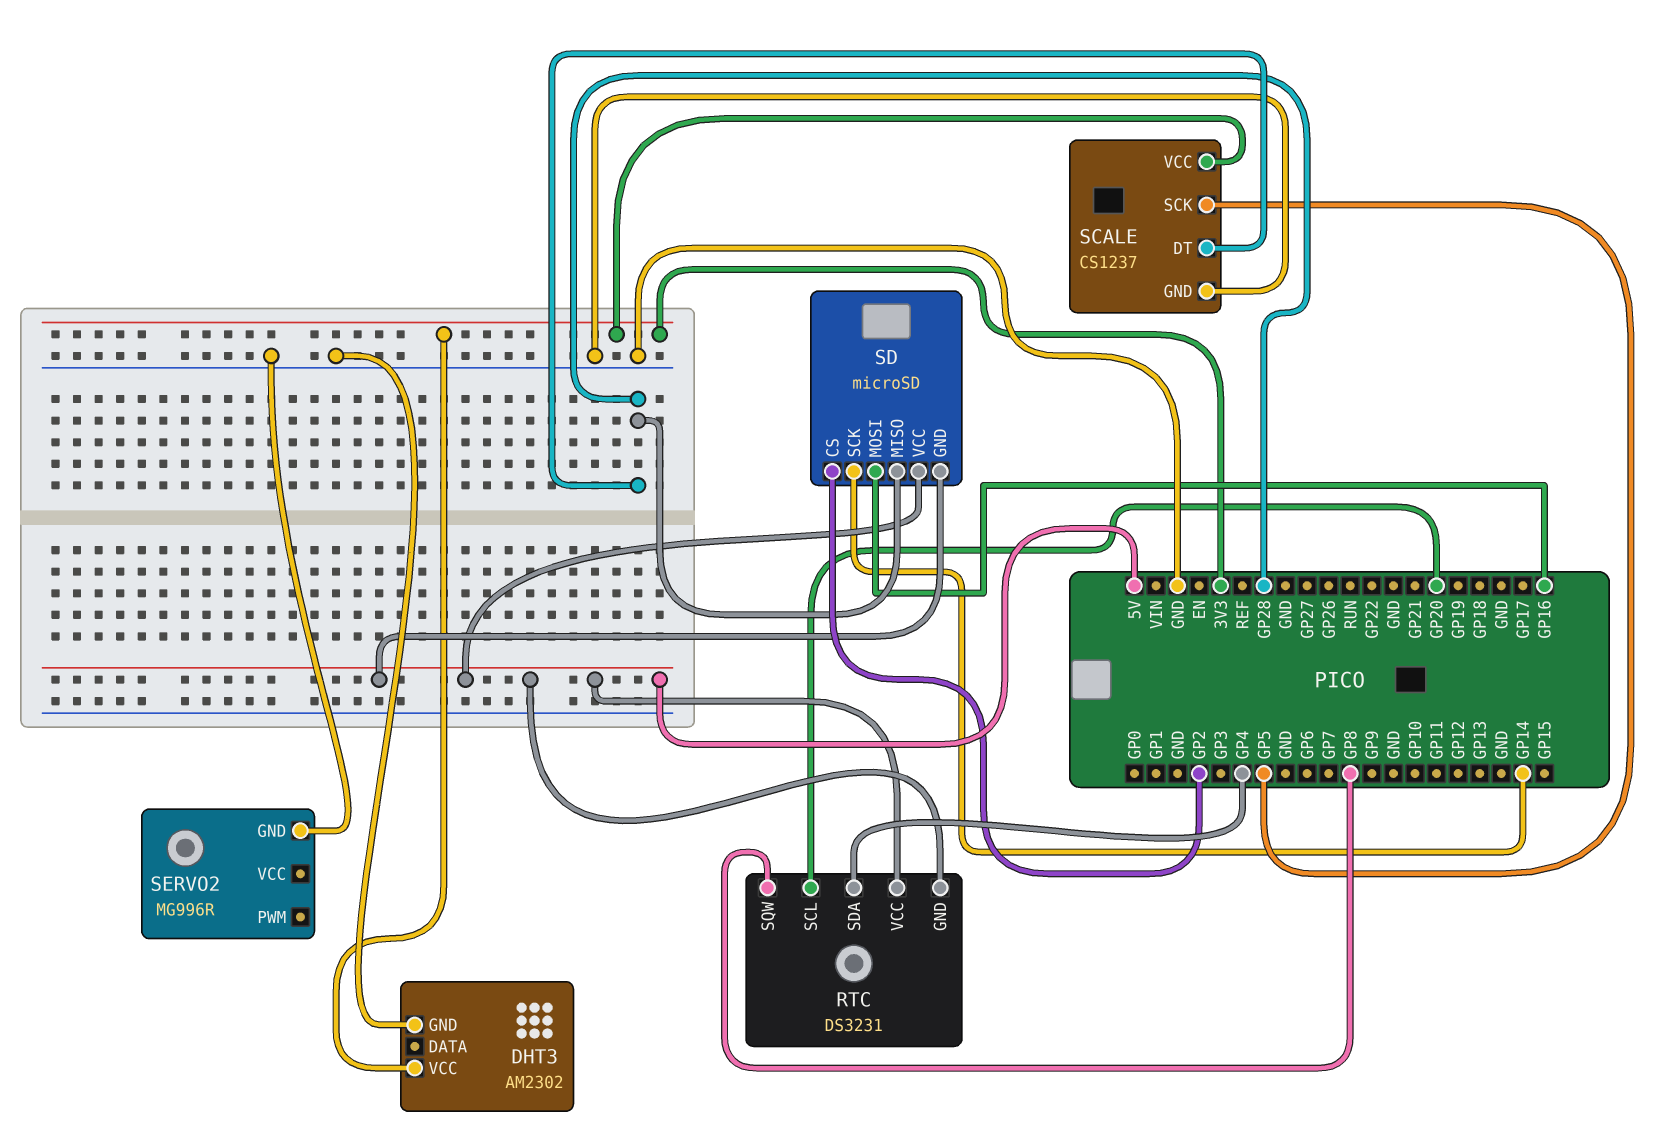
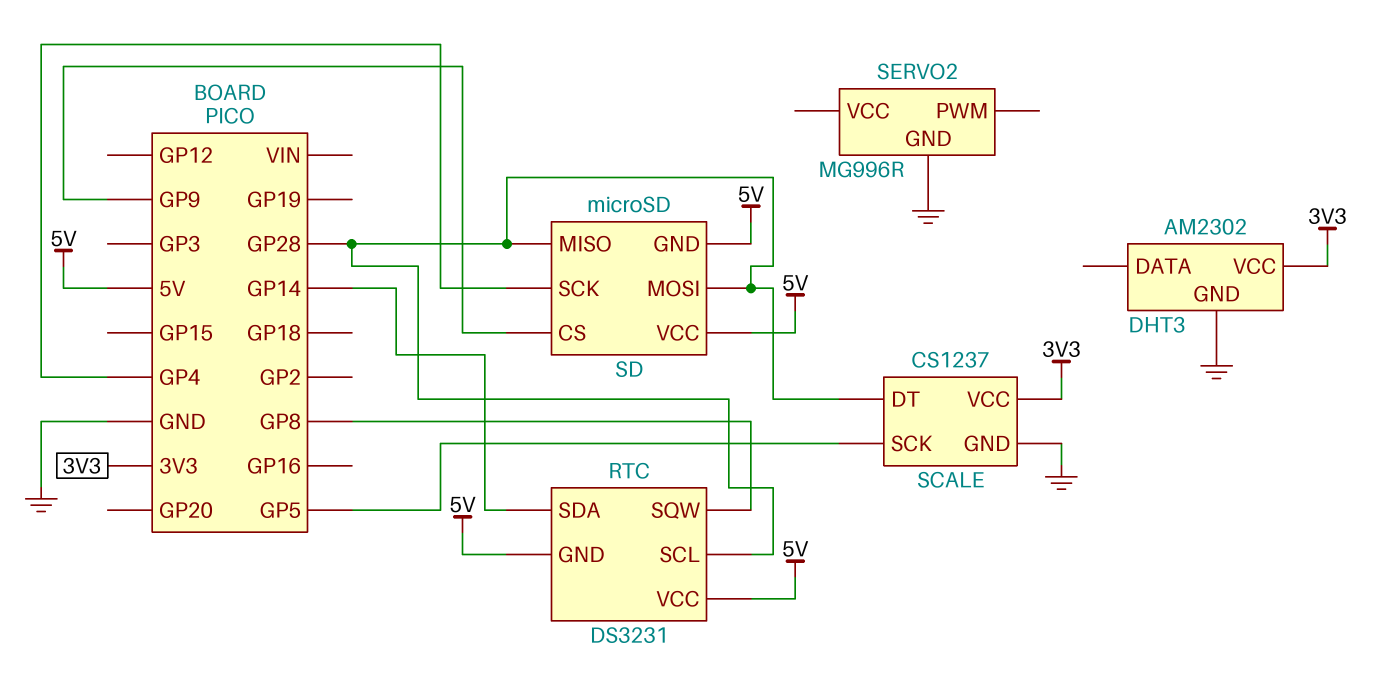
RTC pin SCL: GP20 -> GP28
RTC pin SDA: GP4 -> GP14
SD pin CS: GP2 -> GP9
SD pin MOSI: GP16 -> GP28
SD pin SCK: GP14 -> GP4

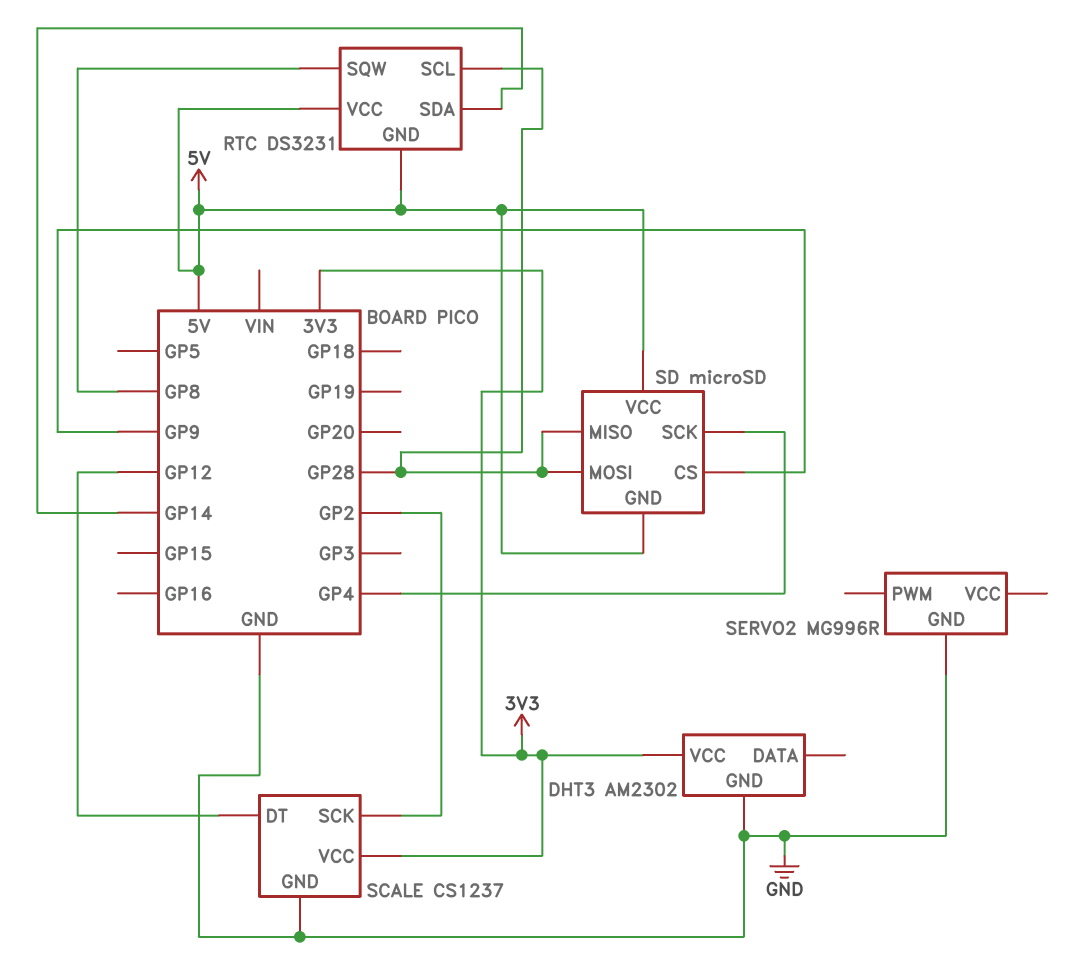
SCALE pin DT: GP28 -> GP12
SCALE pin SCK: GP5 -> GP2

